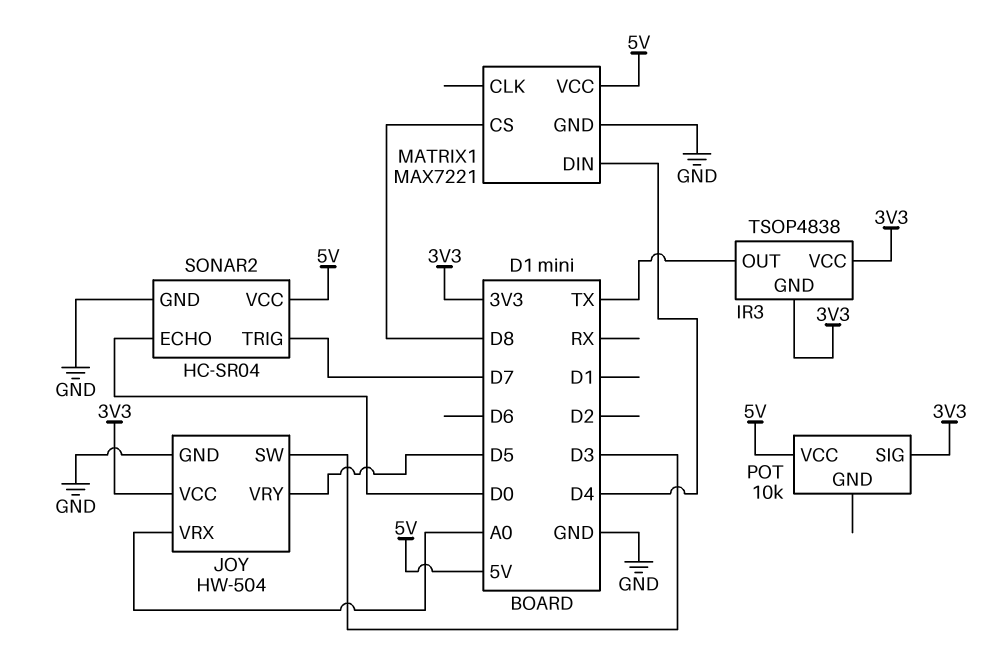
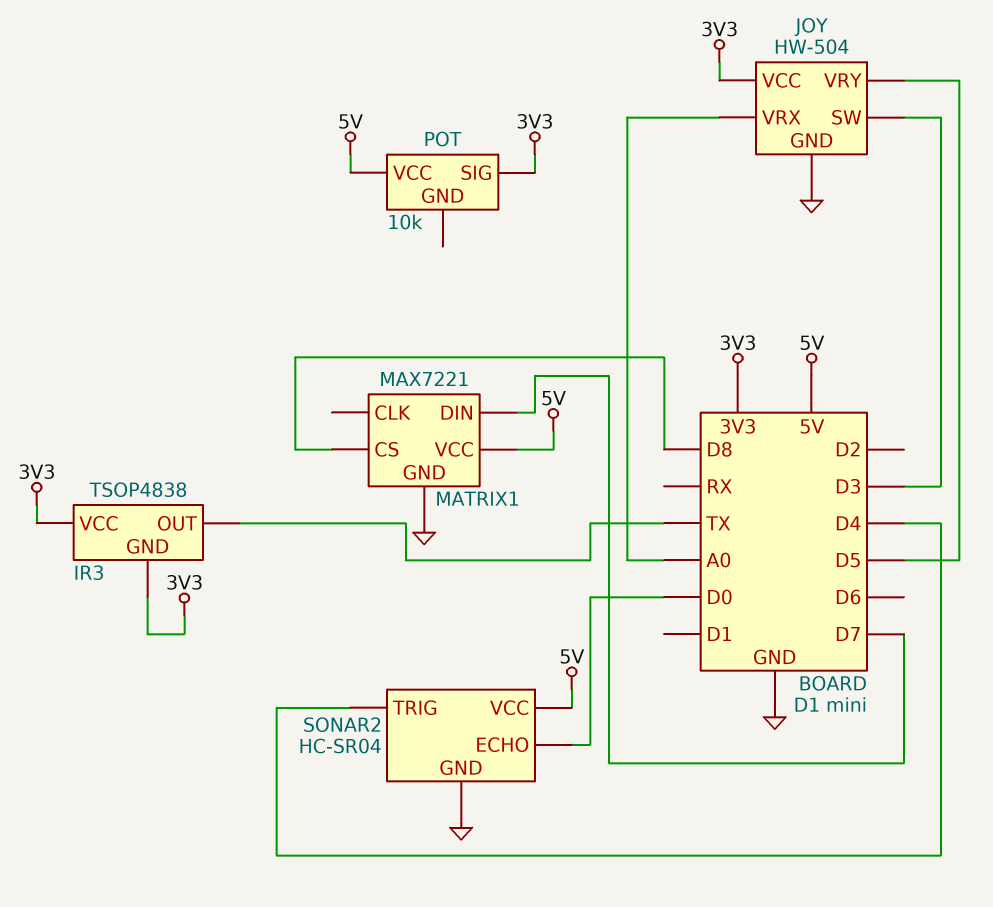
MATRIX1 pin DIN: D4 -> D7
SONAR2 pin TRIG: D7 -> D4

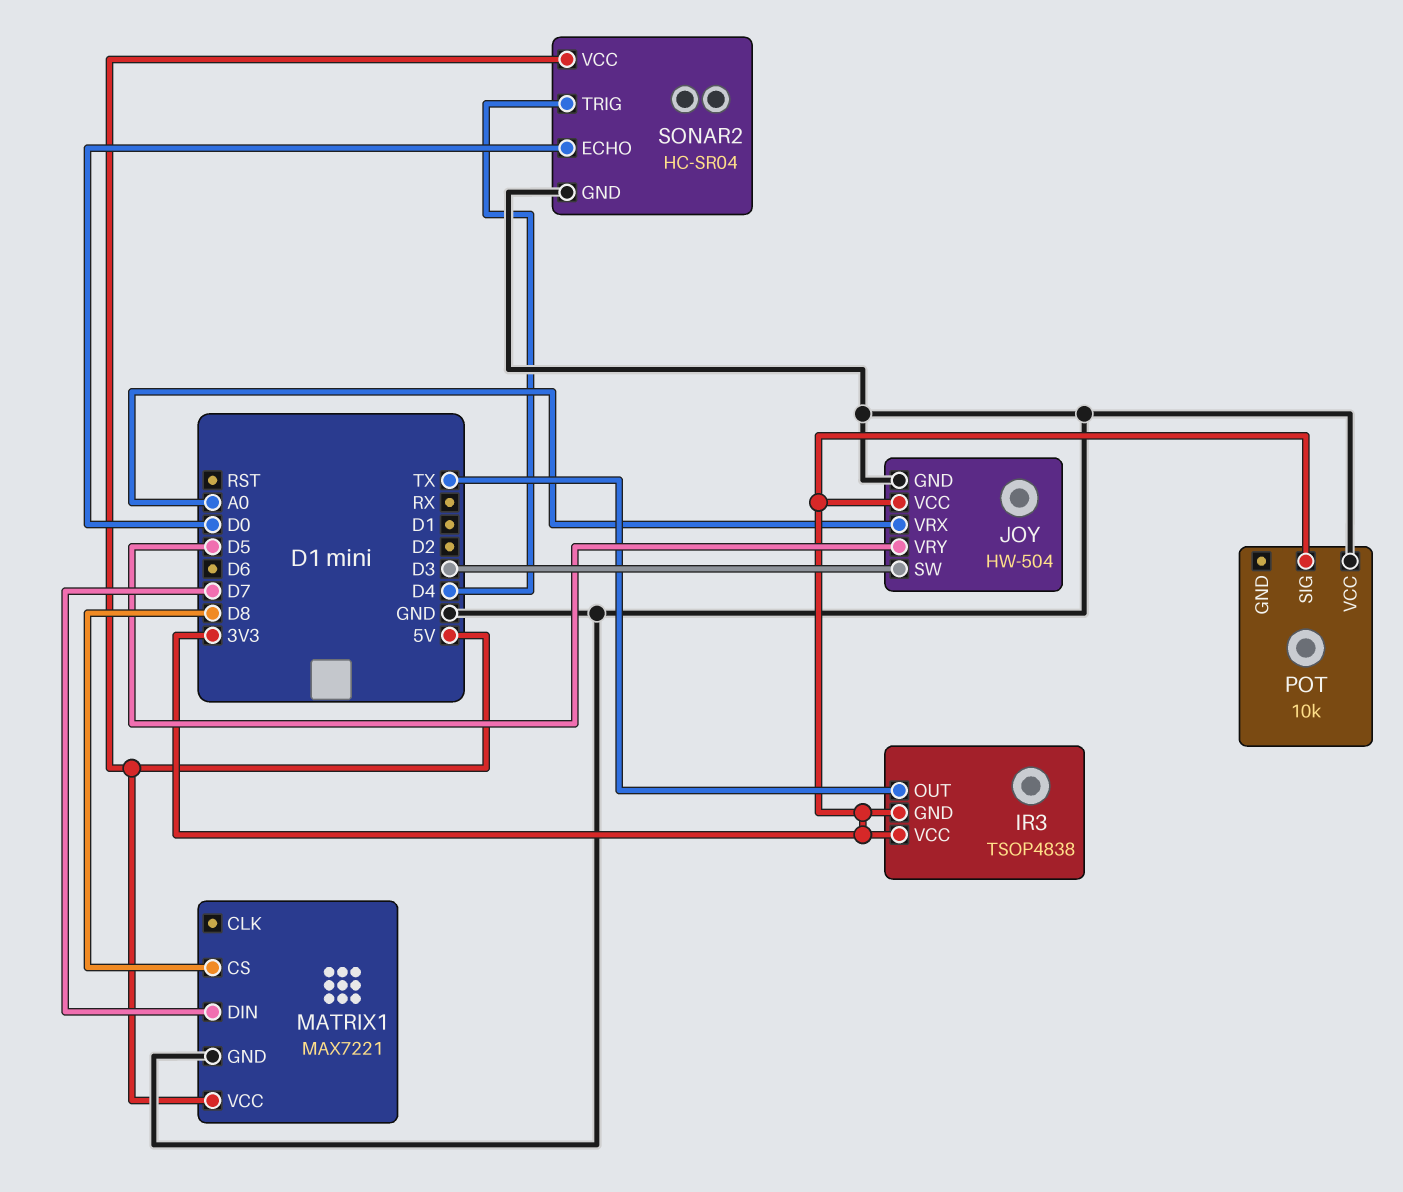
POT pin VCC: 5V -> GND

